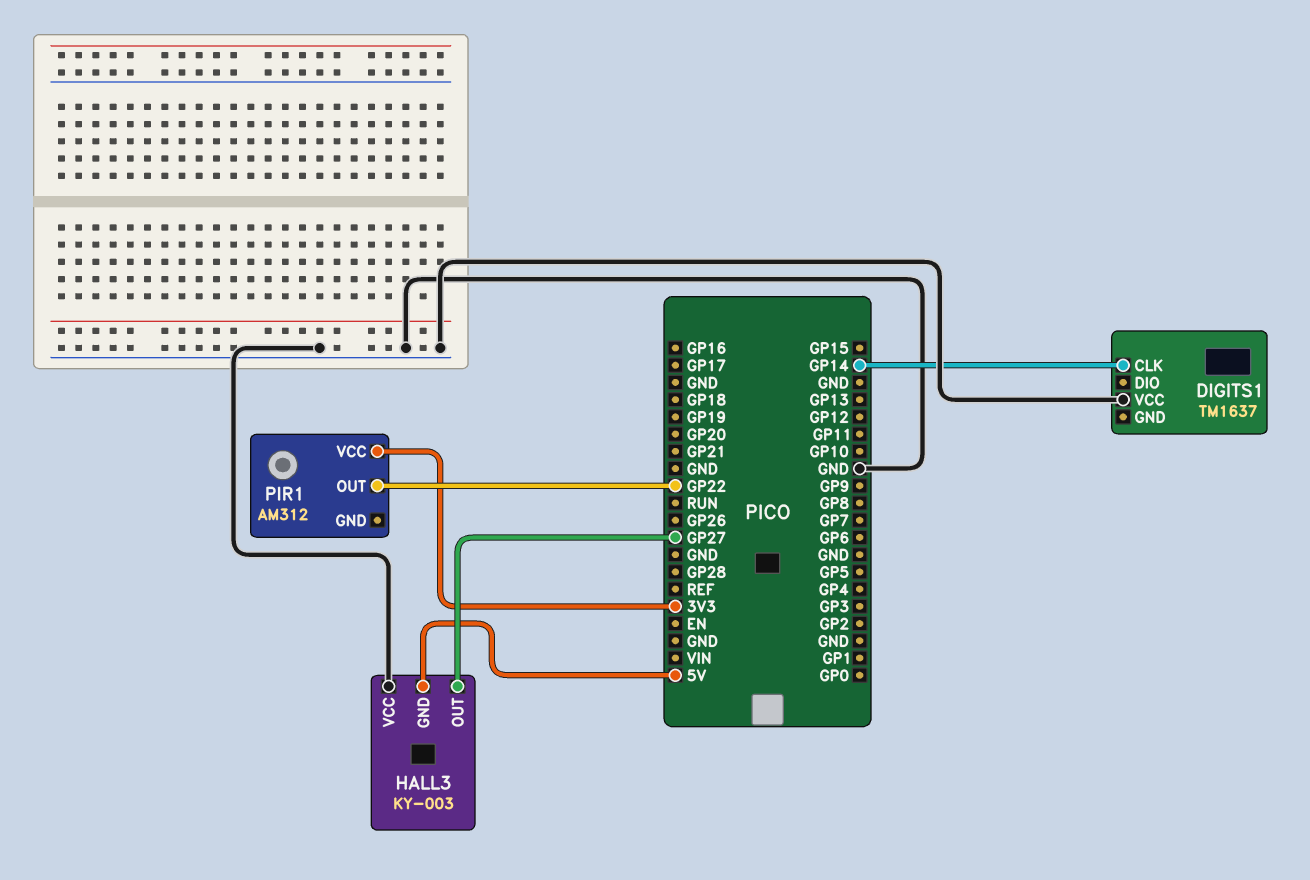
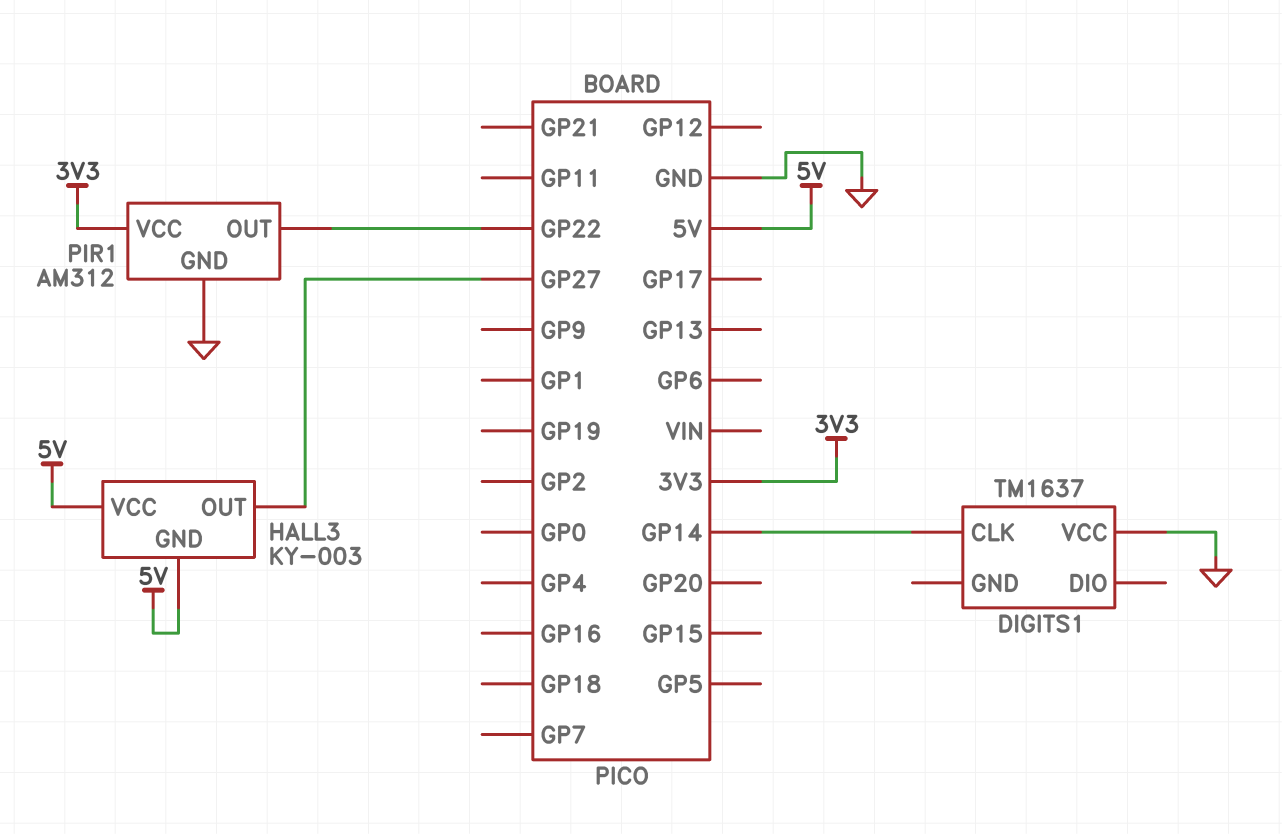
HALL3 pin VCC: GND -> 5V
PIR1 pin GND: none -> GND

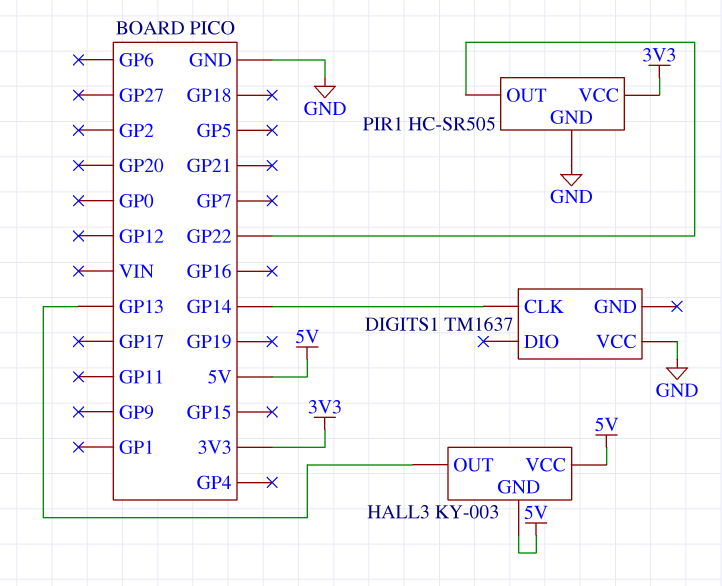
HALL3 pin OUT: GP27 -> GP13
PIR1: AM312 -> HC-SR505

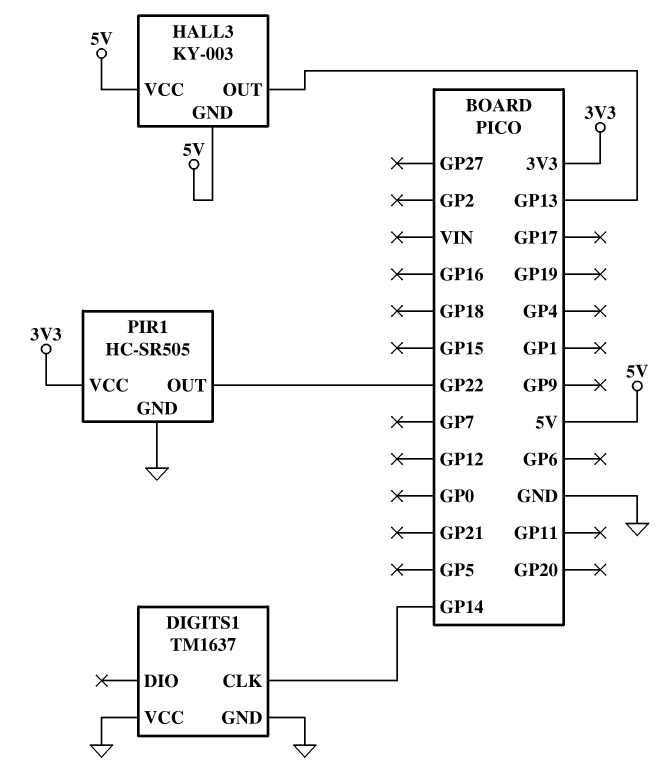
DIGITS1 pin GND: none -> GND

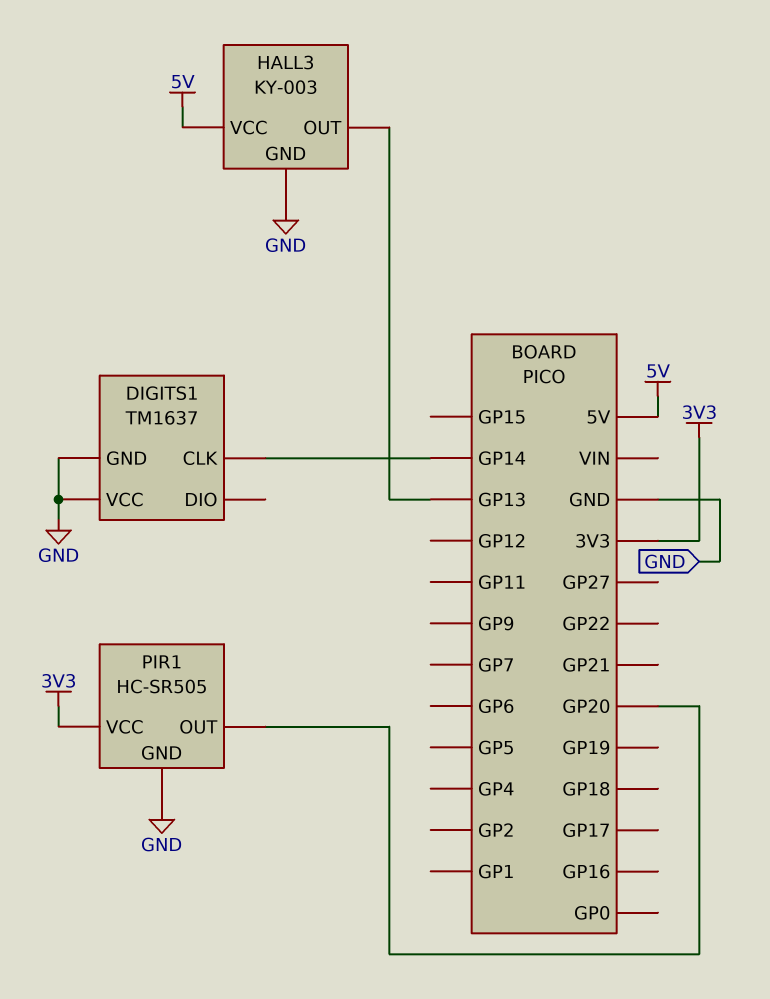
HALL3 pin GND: 5V -> GND
PIR1 pin OUT: GP22 -> GP20

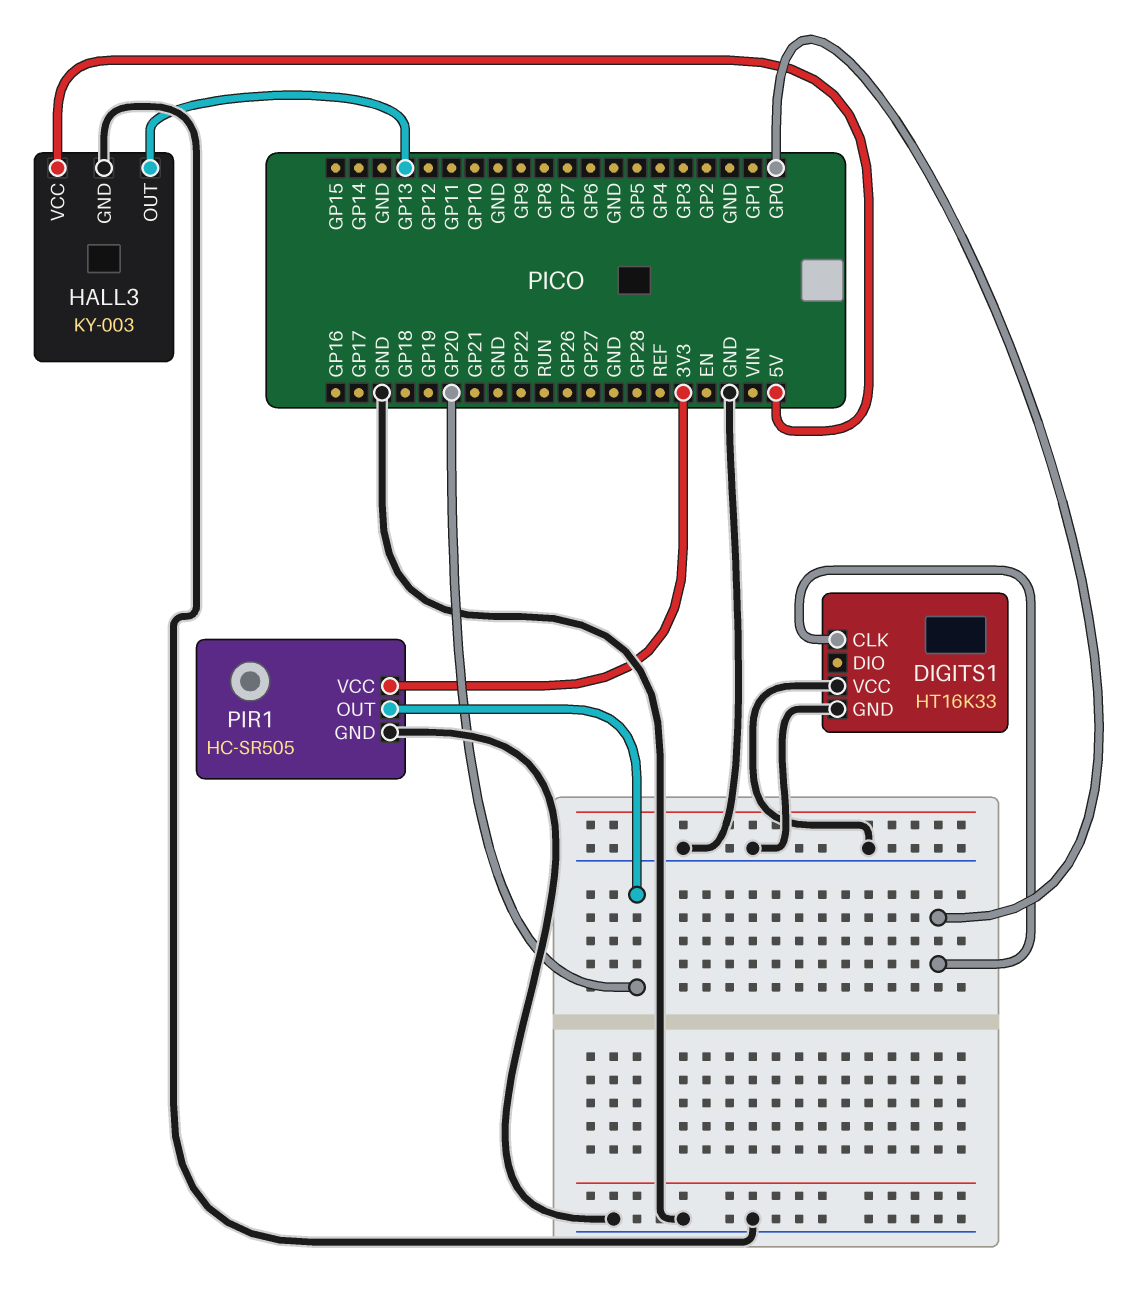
DIGITS1: TM1637 -> HT16K33
DIGITS1 pin CLK: GP14 -> GP0

